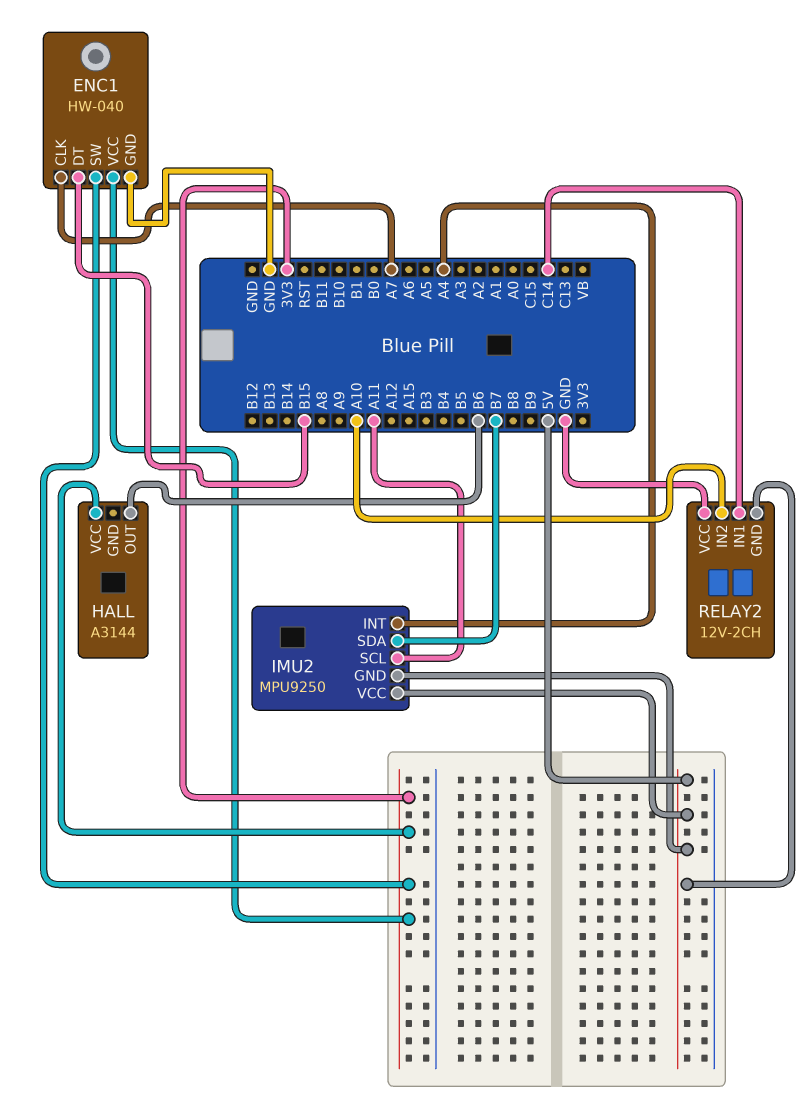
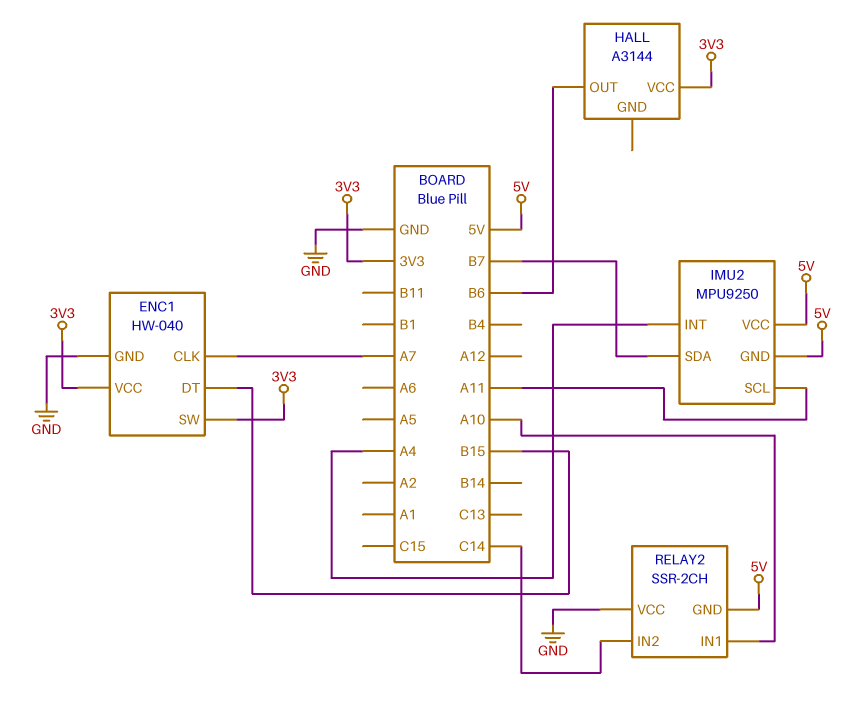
RELAY2: 12V-2CH -> SSR-2CH
RELAY2 pin IN1: C14 -> A10
RELAY2 pin IN2: A10 -> C14

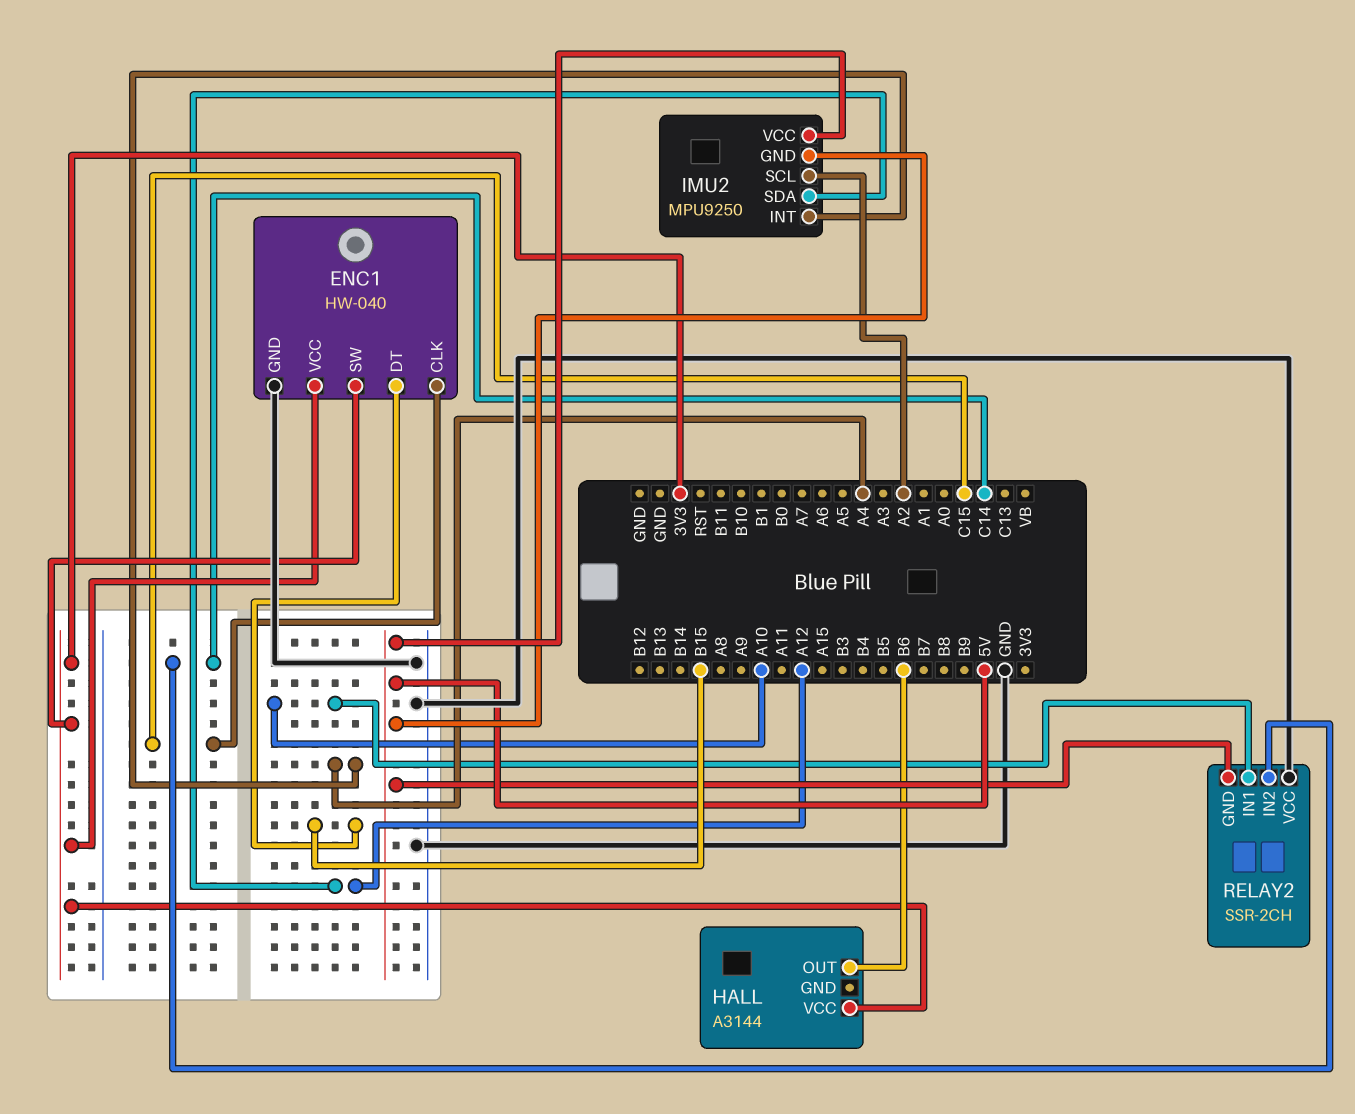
ENC1 pin CLK: A7 -> C15
IMU2 pin SCL: A11 -> A2
IMU2 pin SDA: B7 -> A12

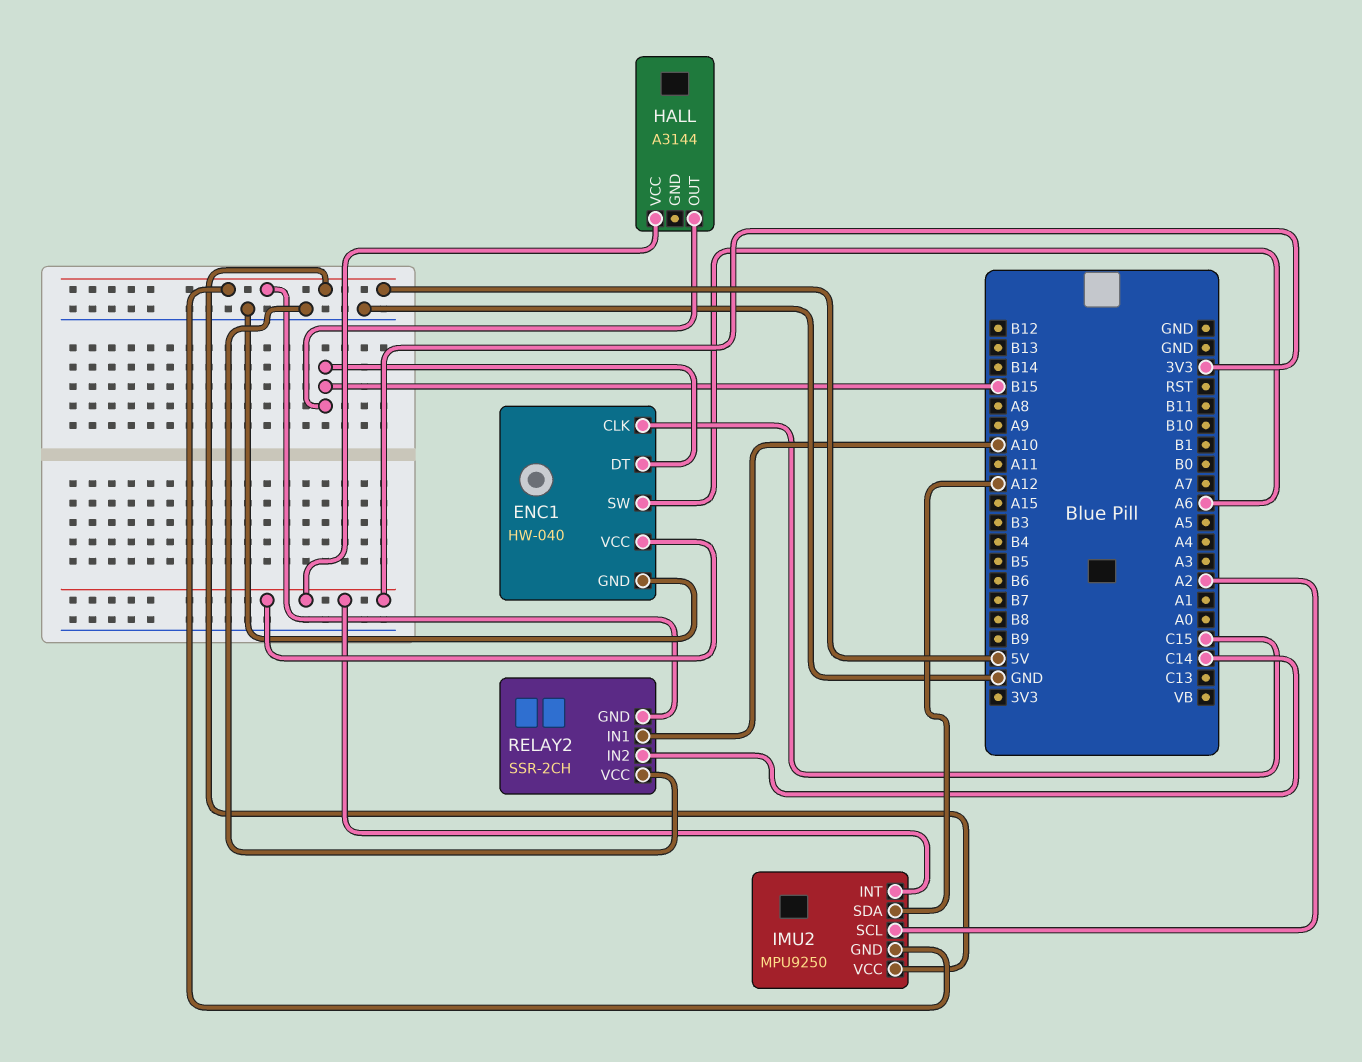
ENC1 pin SW: 3V3 -> A6
HALL pin OUT: B6 -> B15
IMU2 pin INT: A4 -> 3V3

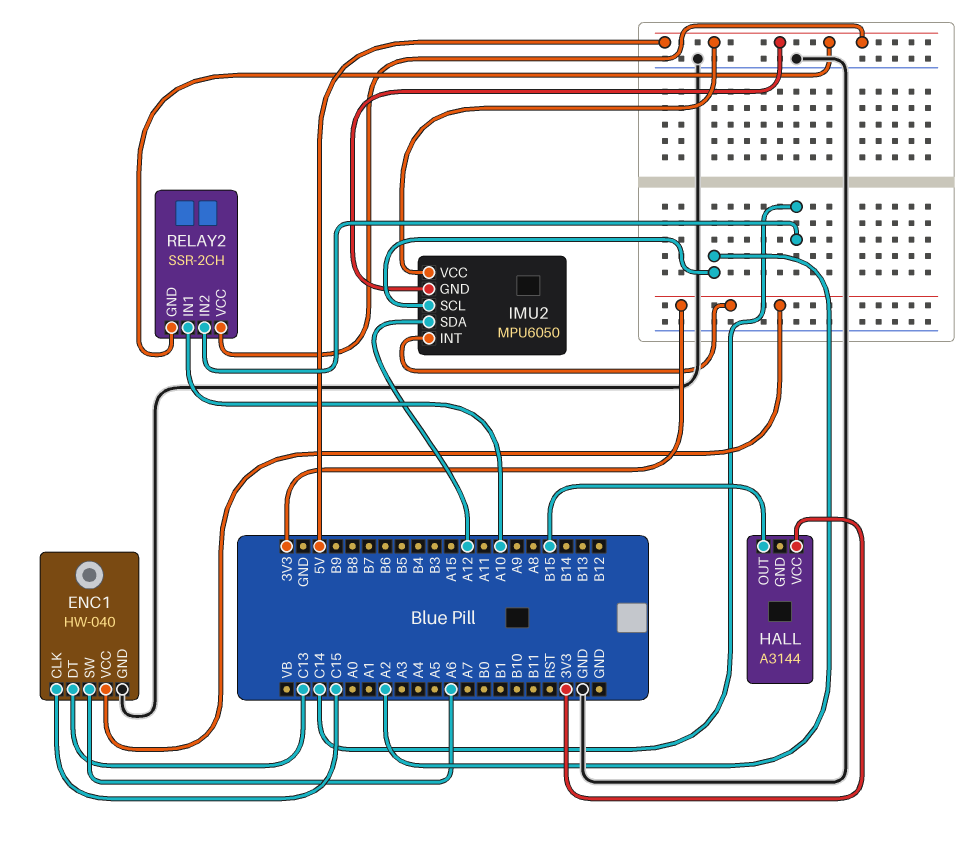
ENC1 pin DT: B15 -> C13
IMU2: MPU9250 -> MPU6050
RELAY2 pin VCC: GND -> 5V

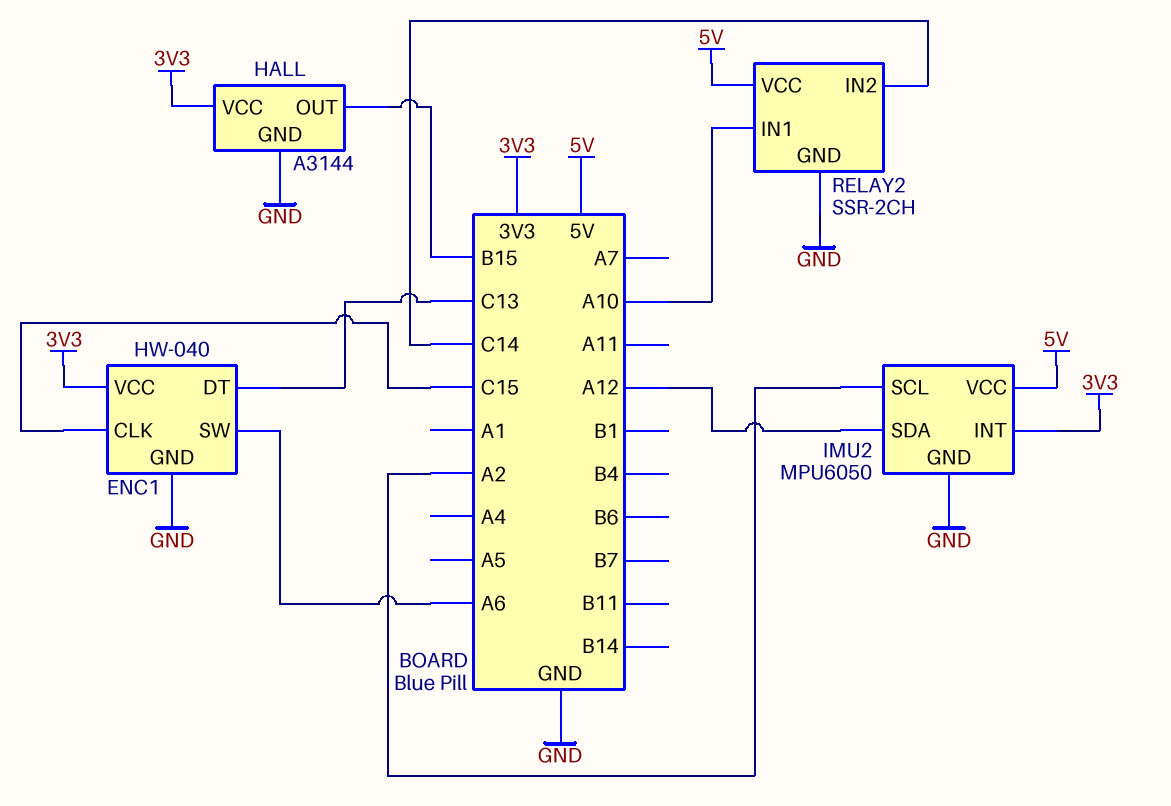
HALL pin GND: none -> GND
IMU2 pin GND: 5V -> GND
RELAY2 pin GND: 5V -> GND

